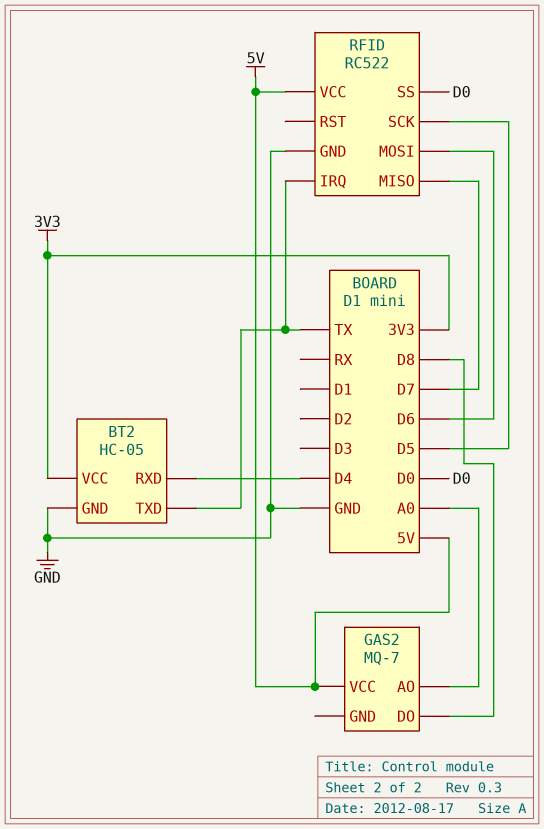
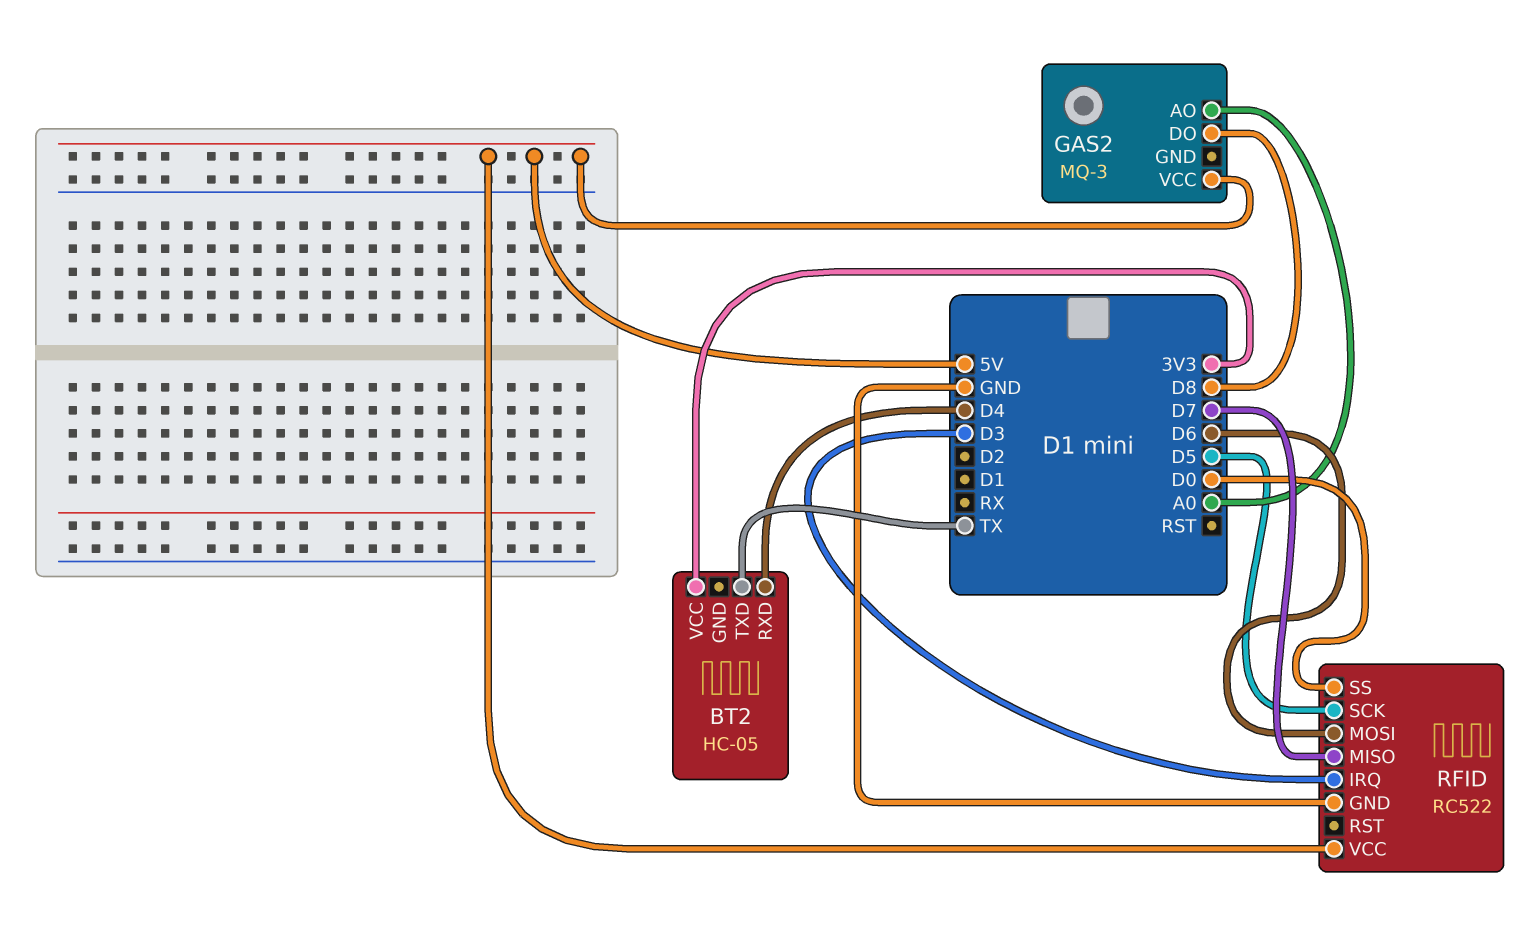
BT2 pin GND: GND -> none
GAS2: MQ-7 -> MQ-3
RFID pin IRQ: TX -> D3

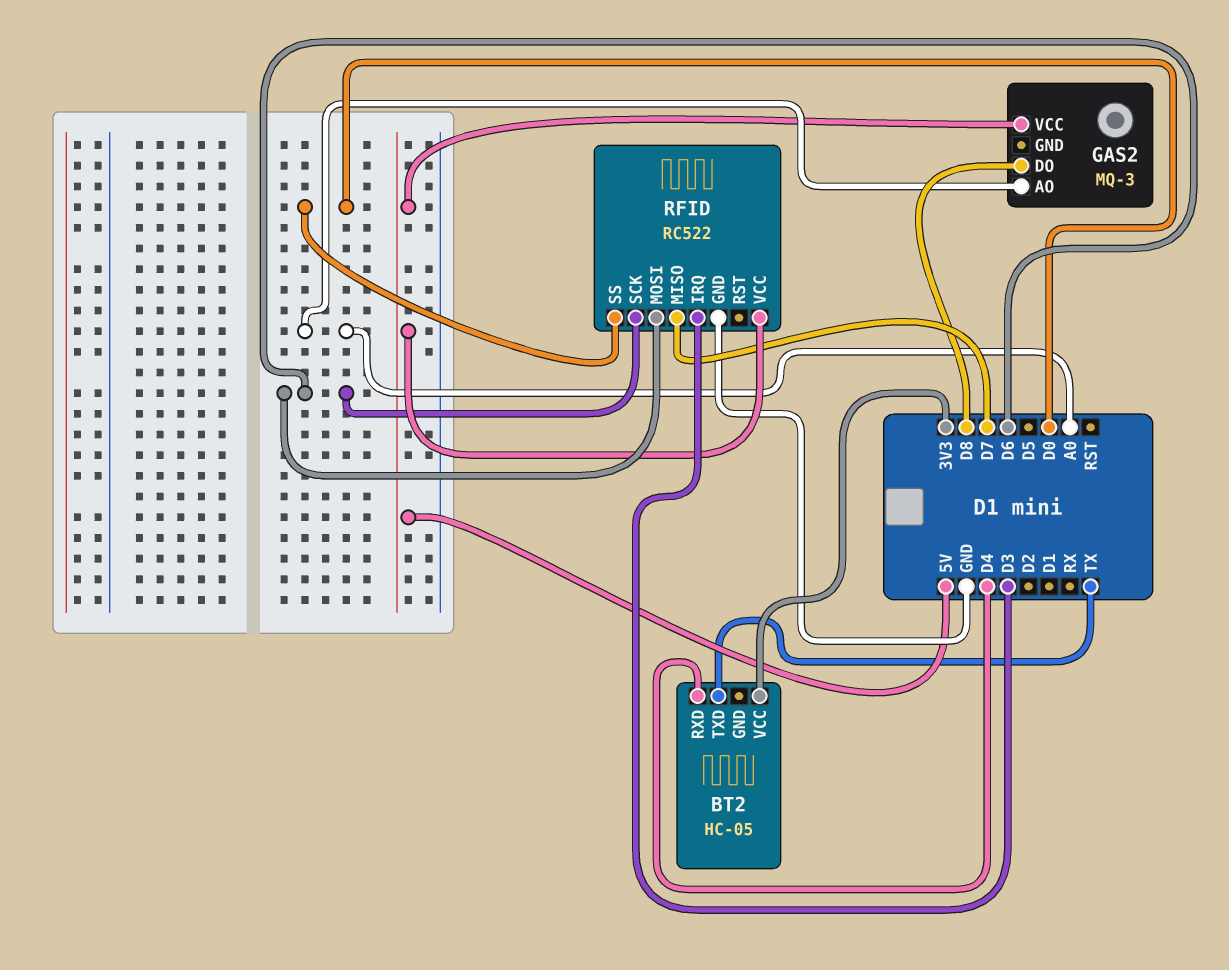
RFID pin SCK: D5 -> D6

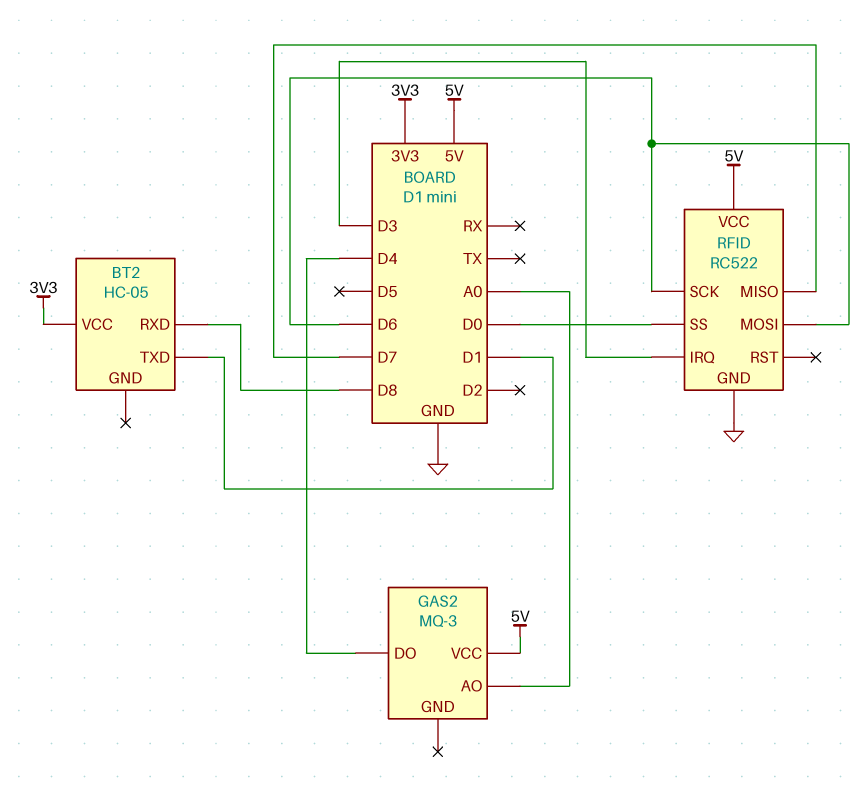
BT2 pin RXD: D4 -> D8
BT2 pin TXD: TX -> D1
GAS2 pin DO: D8 -> D4

